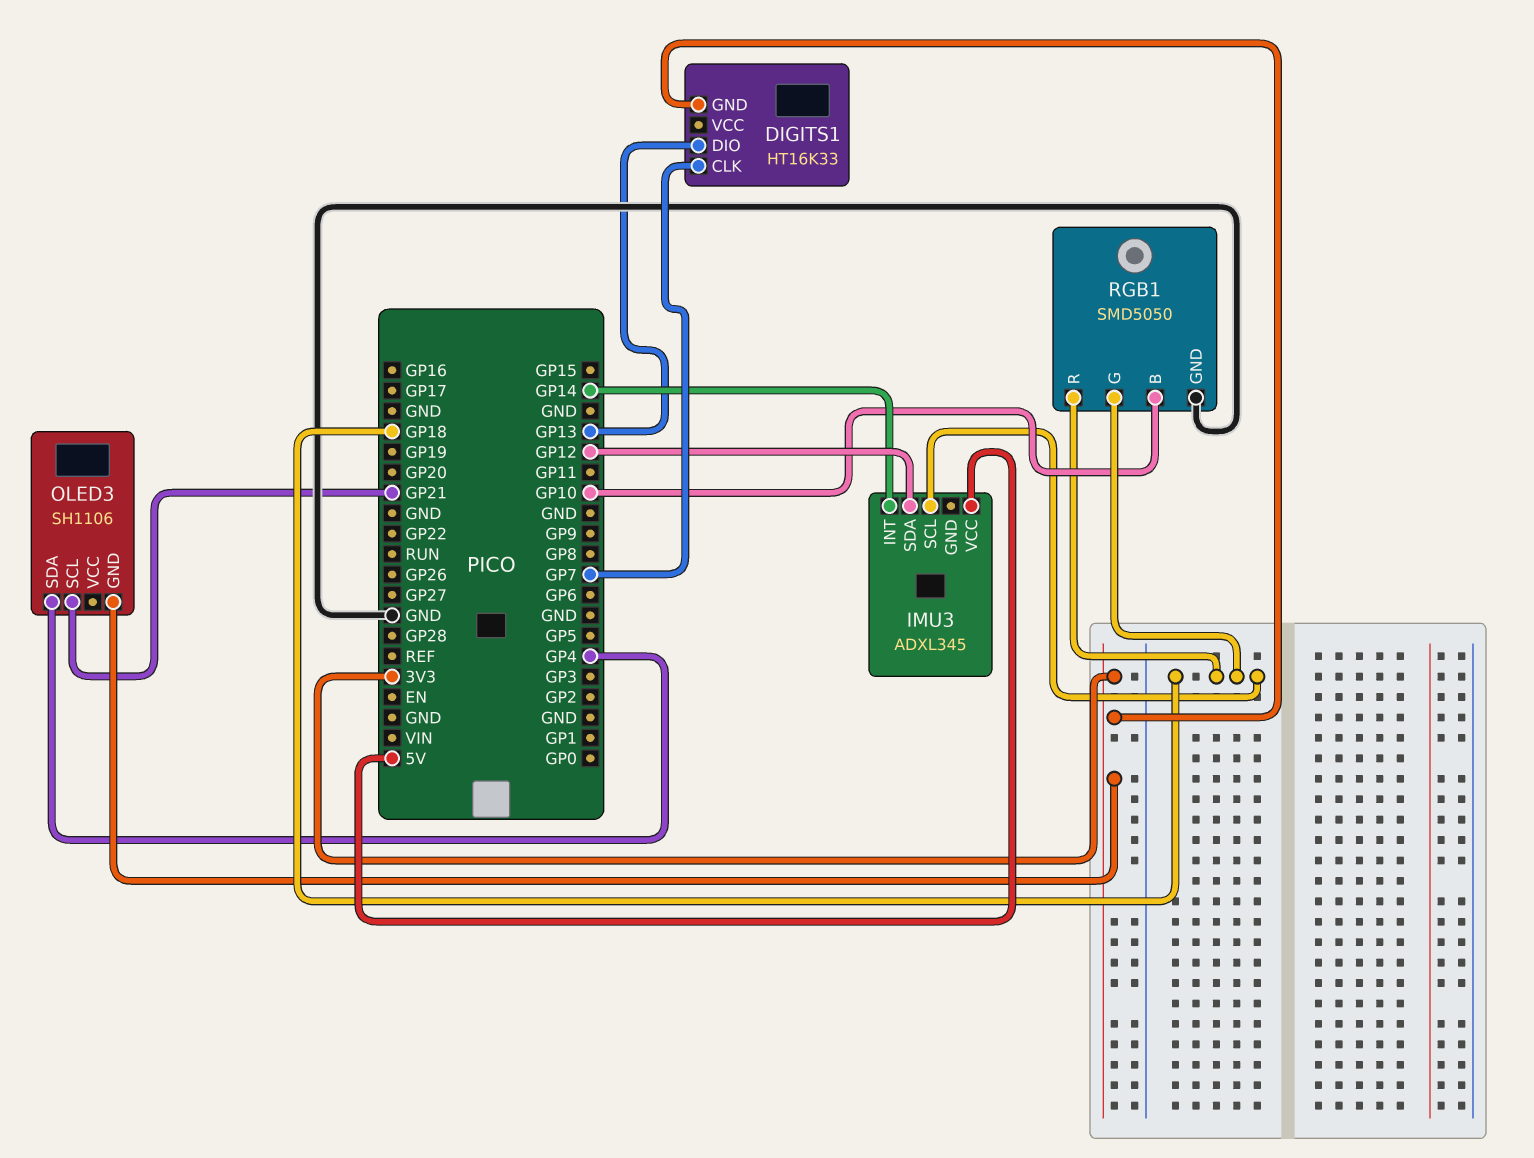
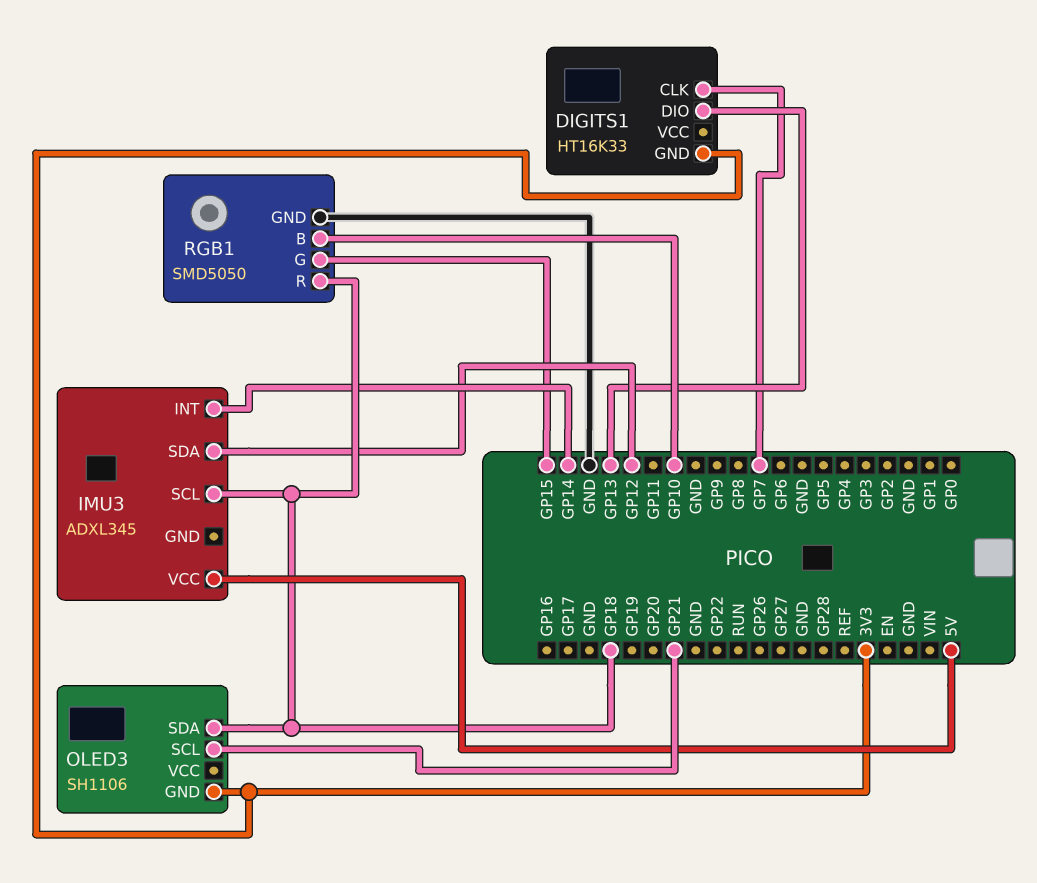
OLED3 pin SDA: GP4 -> GP18
RGB1 pin G: GP18 -> GP15

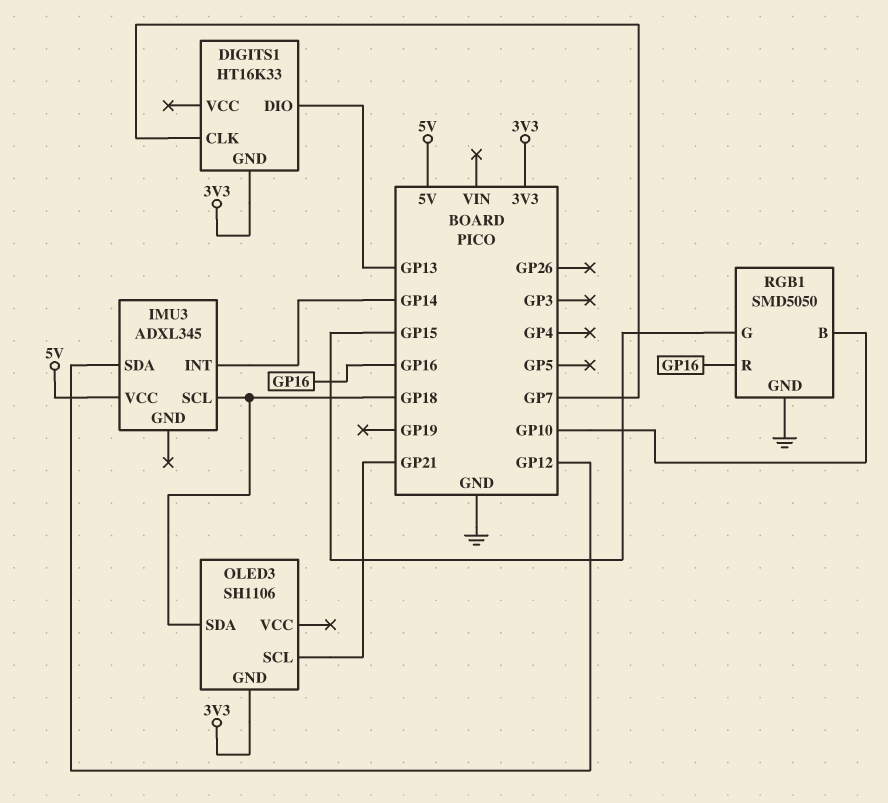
RGB1 pin R: GP18 -> GP16

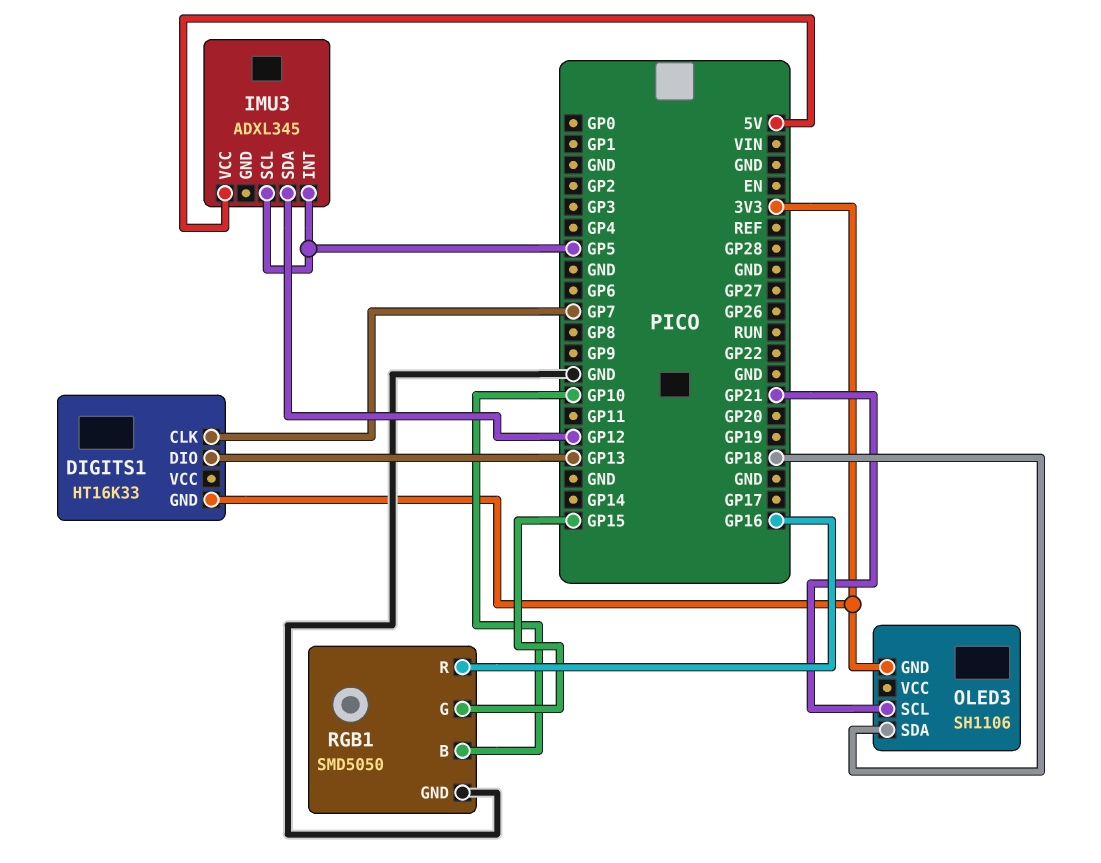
IMU3 pin INT: GP14 -> GP5
IMU3 pin SCL: GP18 -> GP5

